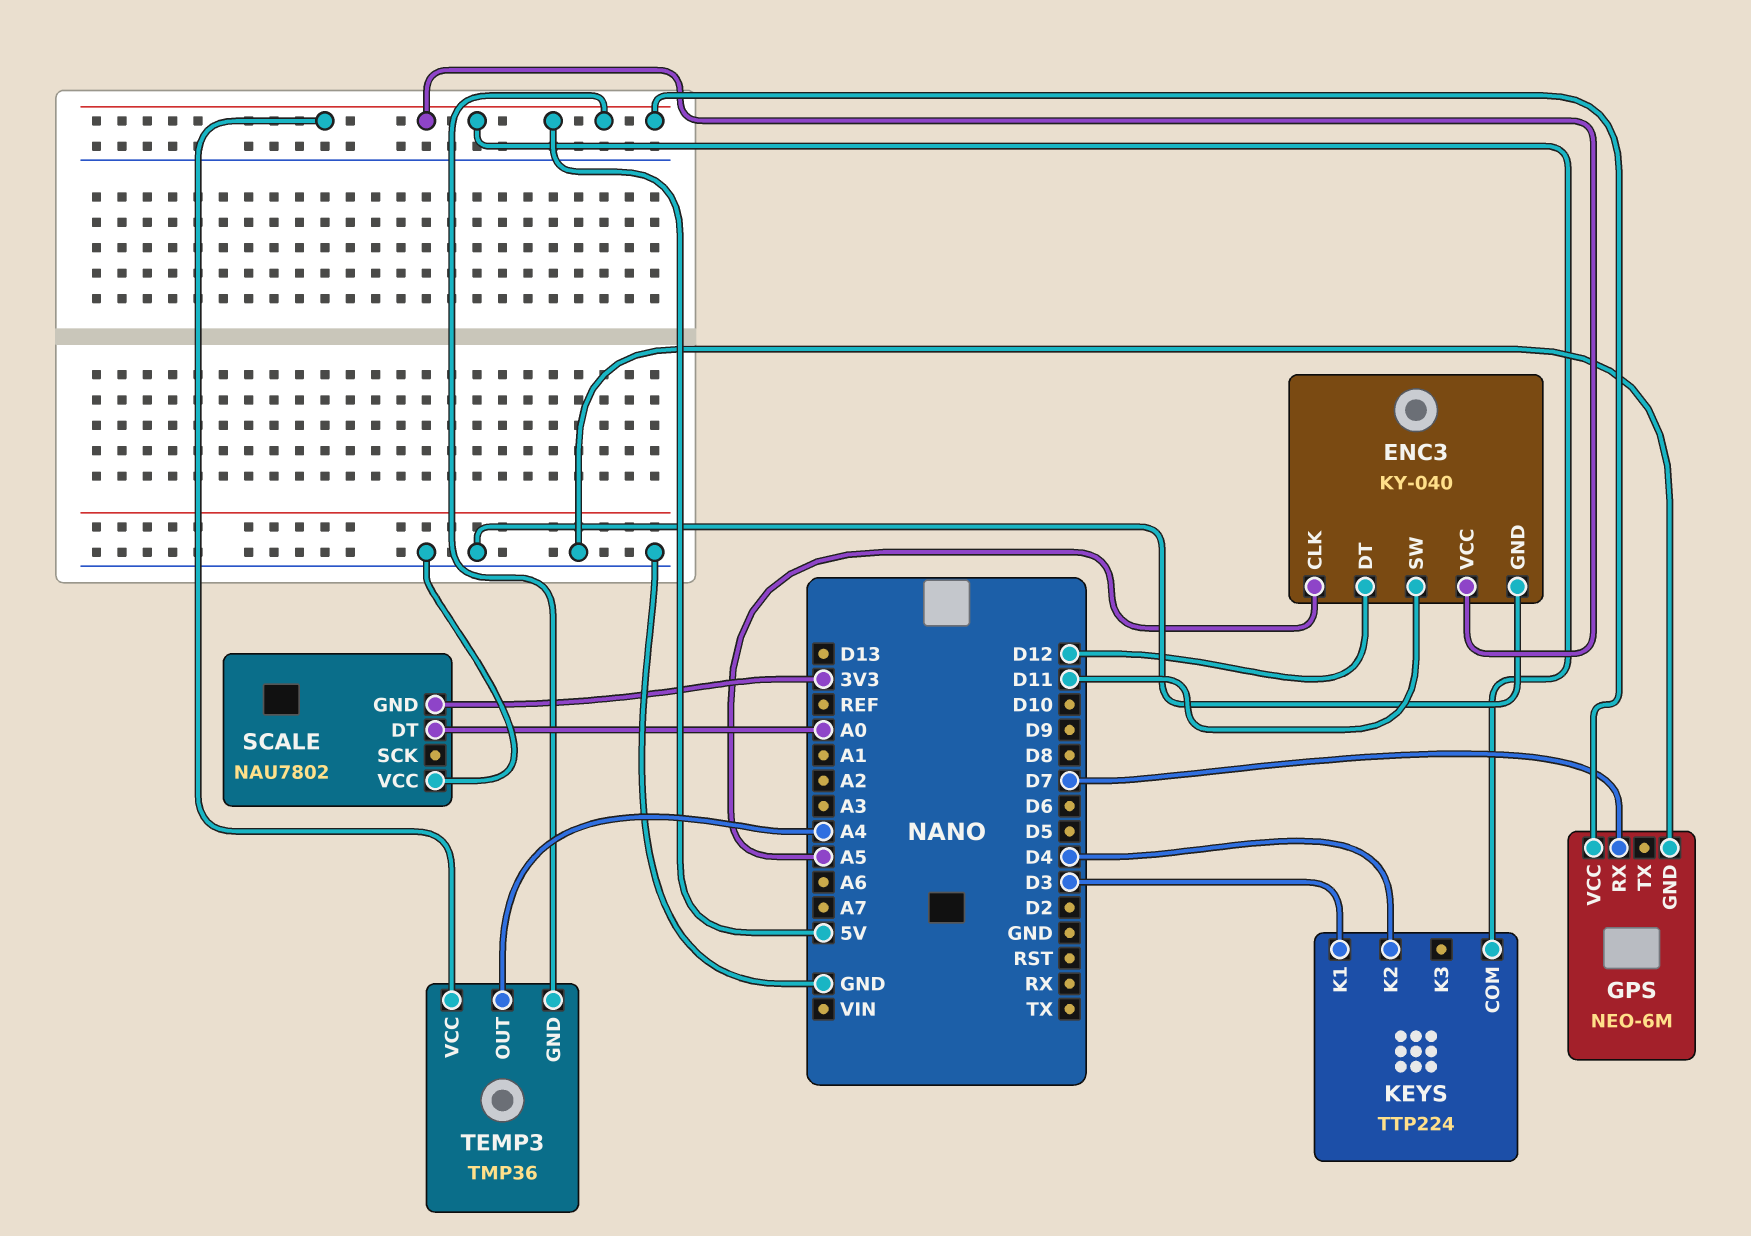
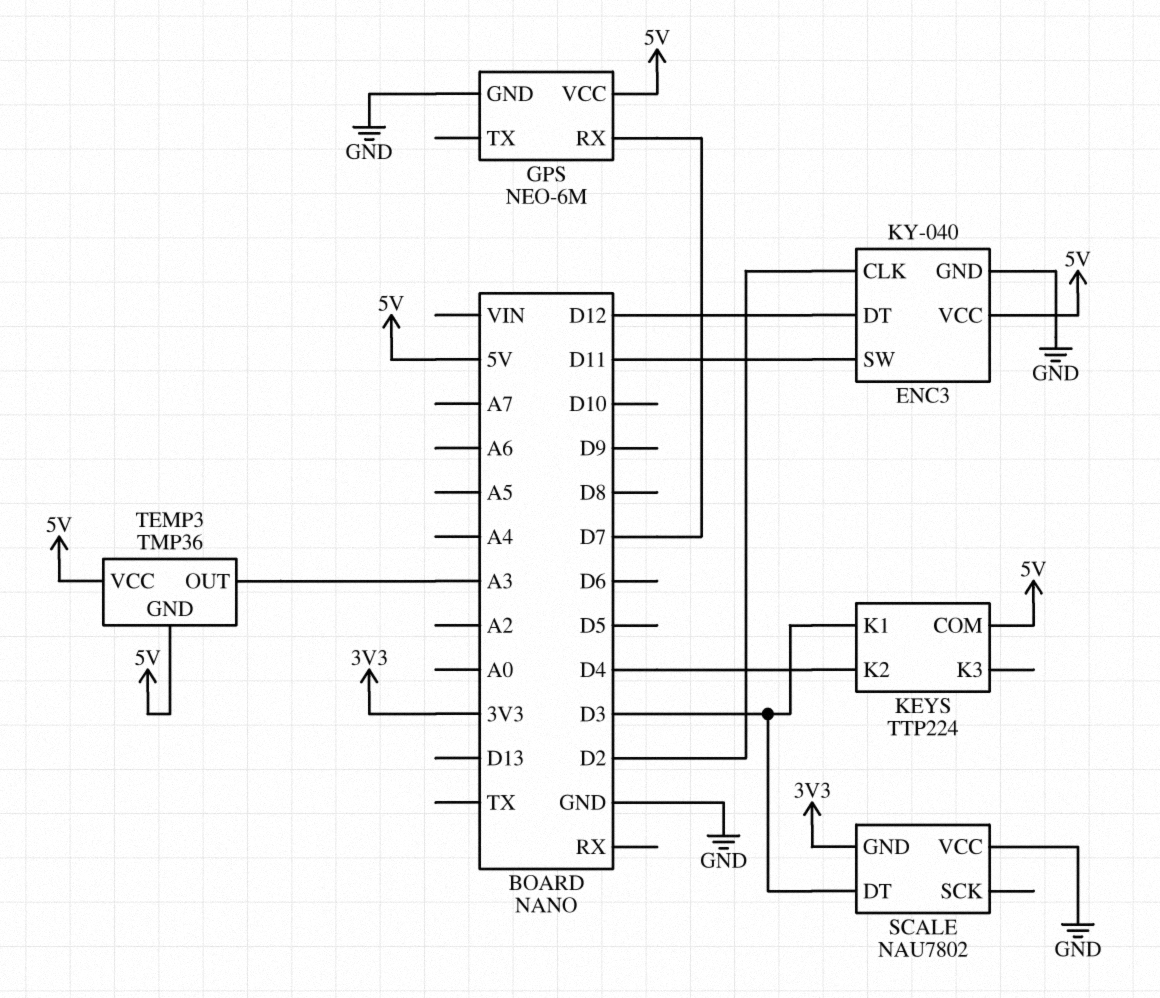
ENC3 pin CLK: A5 -> D2
SCALE pin DT: A0 -> D3
TEMP3 pin OUT: A4 -> A3

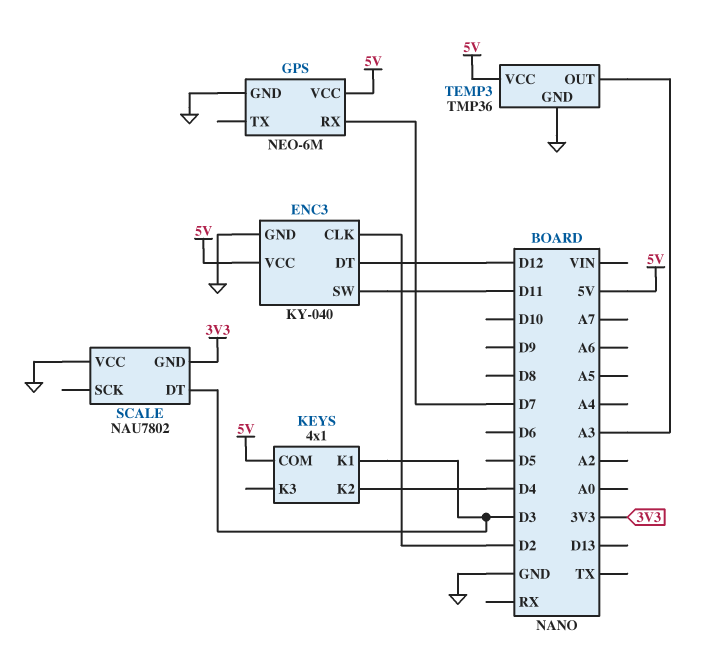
KEYS: TTP224 -> 4x1
TEMP3 pin GND: 5V -> GND

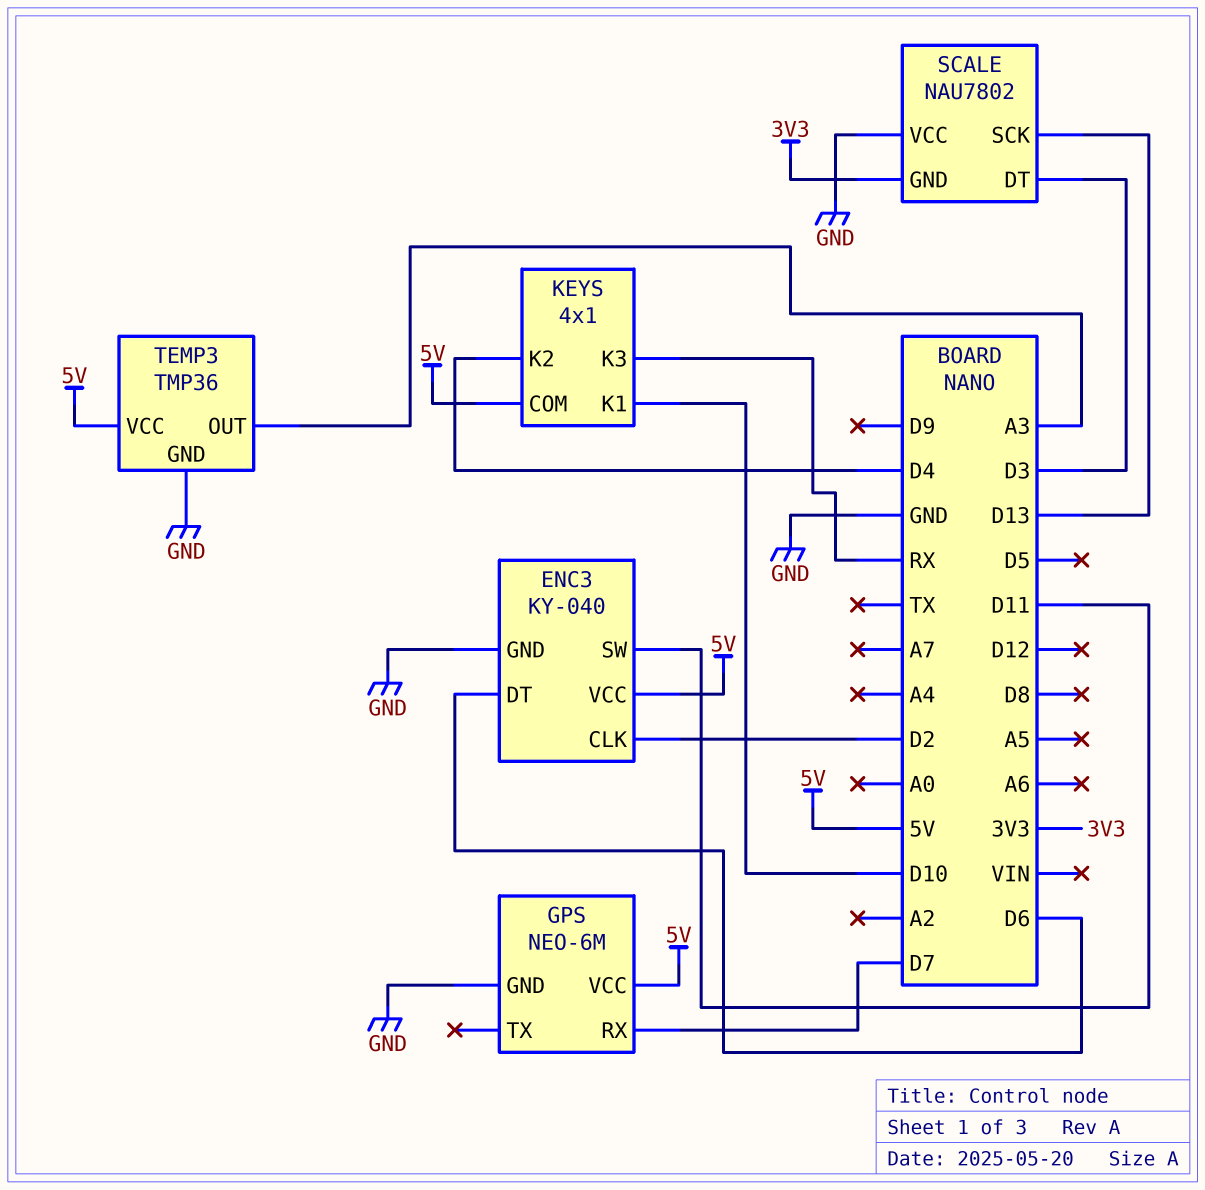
ENC3 pin DT: D12 -> D6
KEYS pin K1: D3 -> D10
KEYS pin K3: none -> RX
SCALE pin SCK: none -> D13

